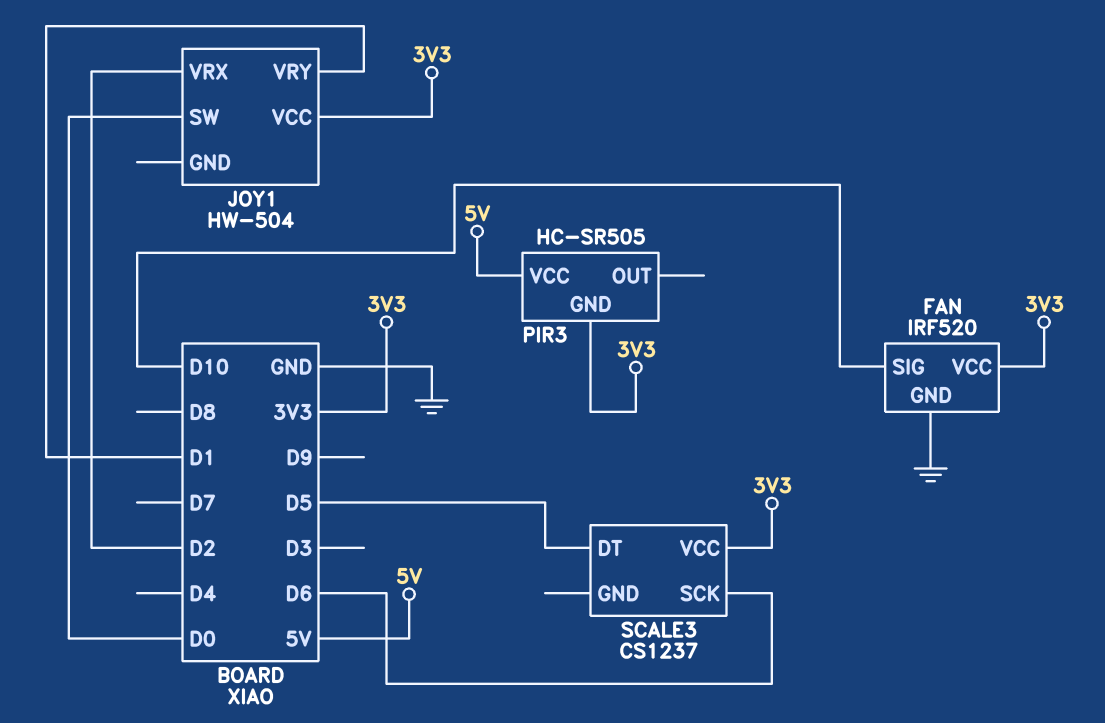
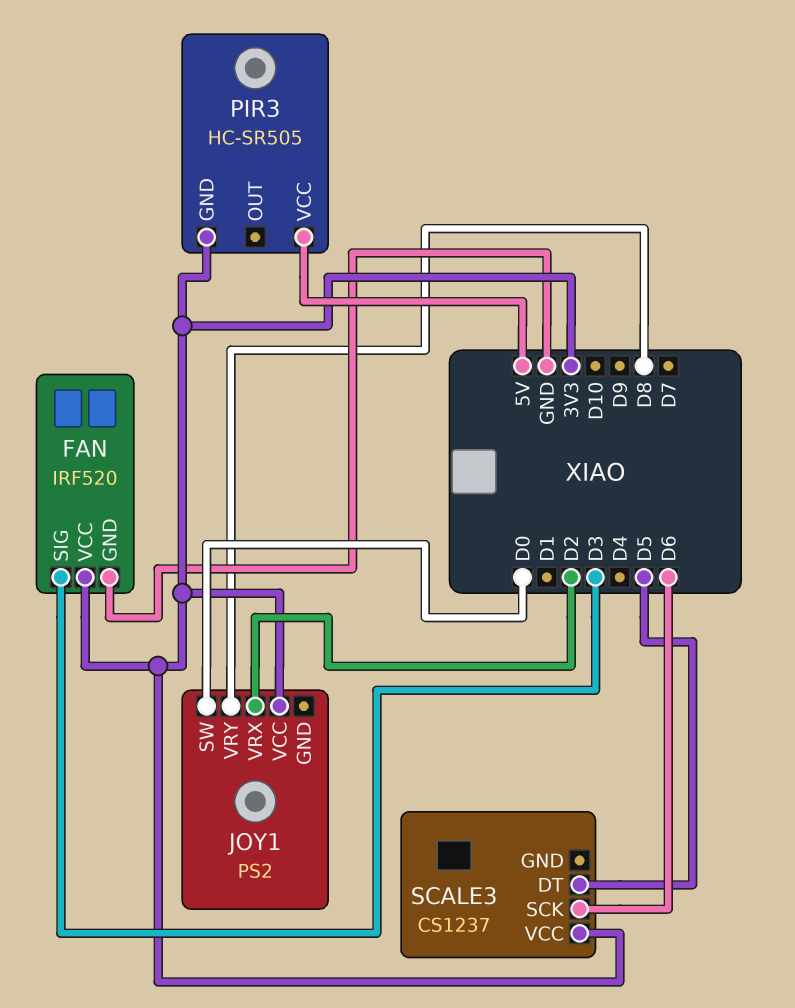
FAN pin SIG: D10 -> D3
JOY1: HW-504 -> PS2
JOY1 pin VRY: D1 -> D8

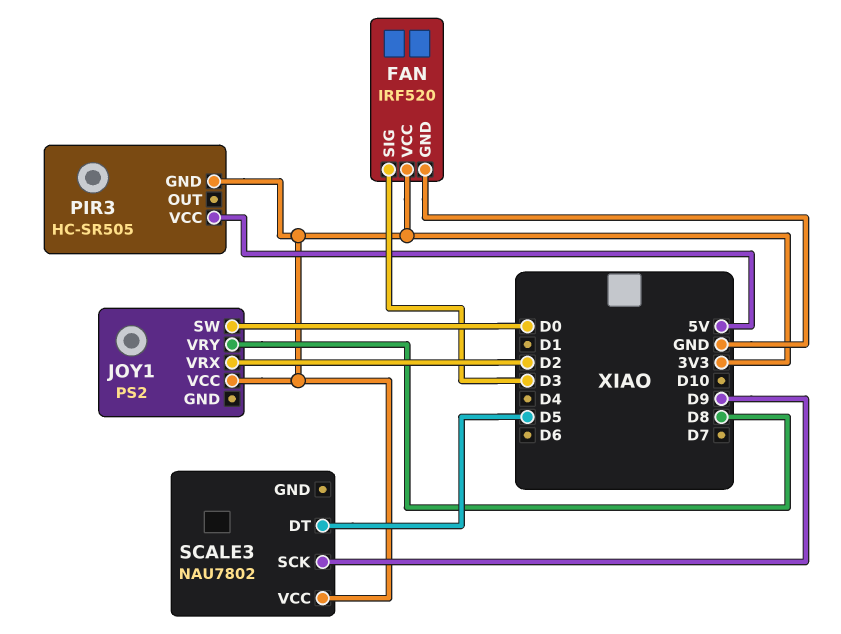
SCALE3: CS1237 -> NAU7802
SCALE3 pin SCK: D6 -> D9

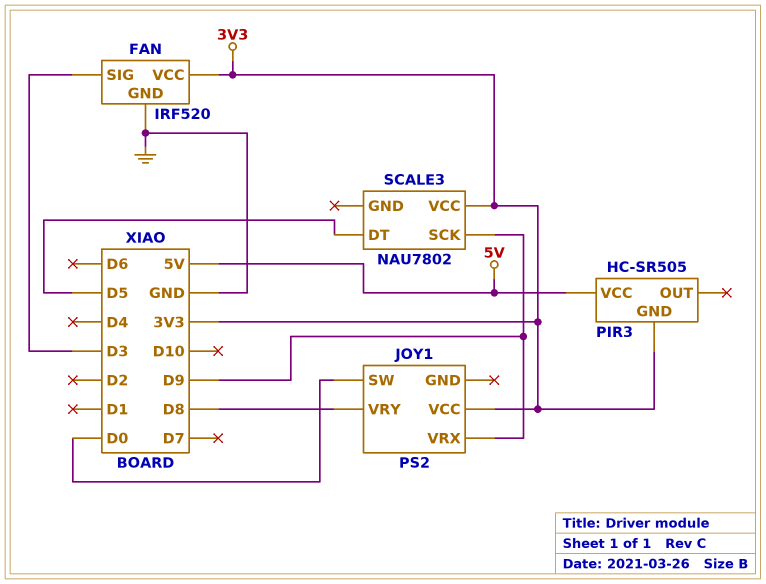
JOY1 pin VRX: D2 -> D9

